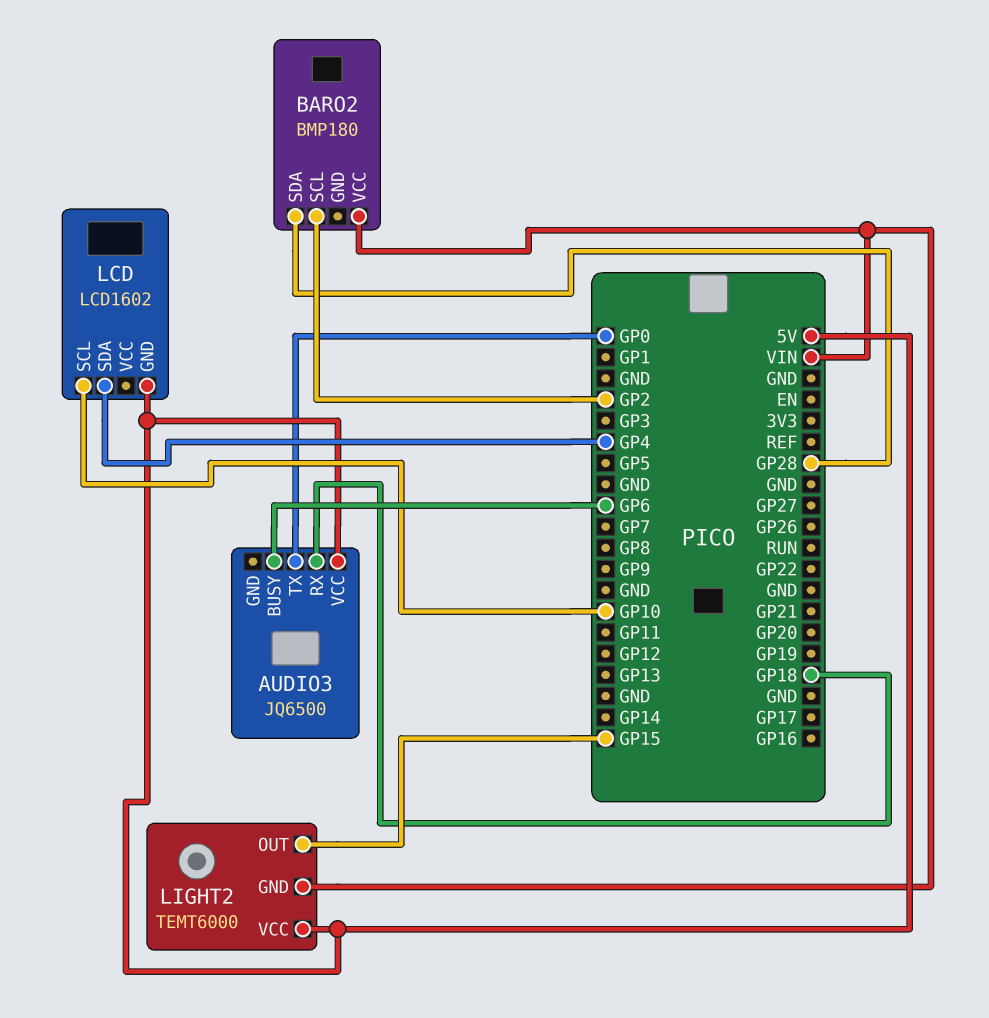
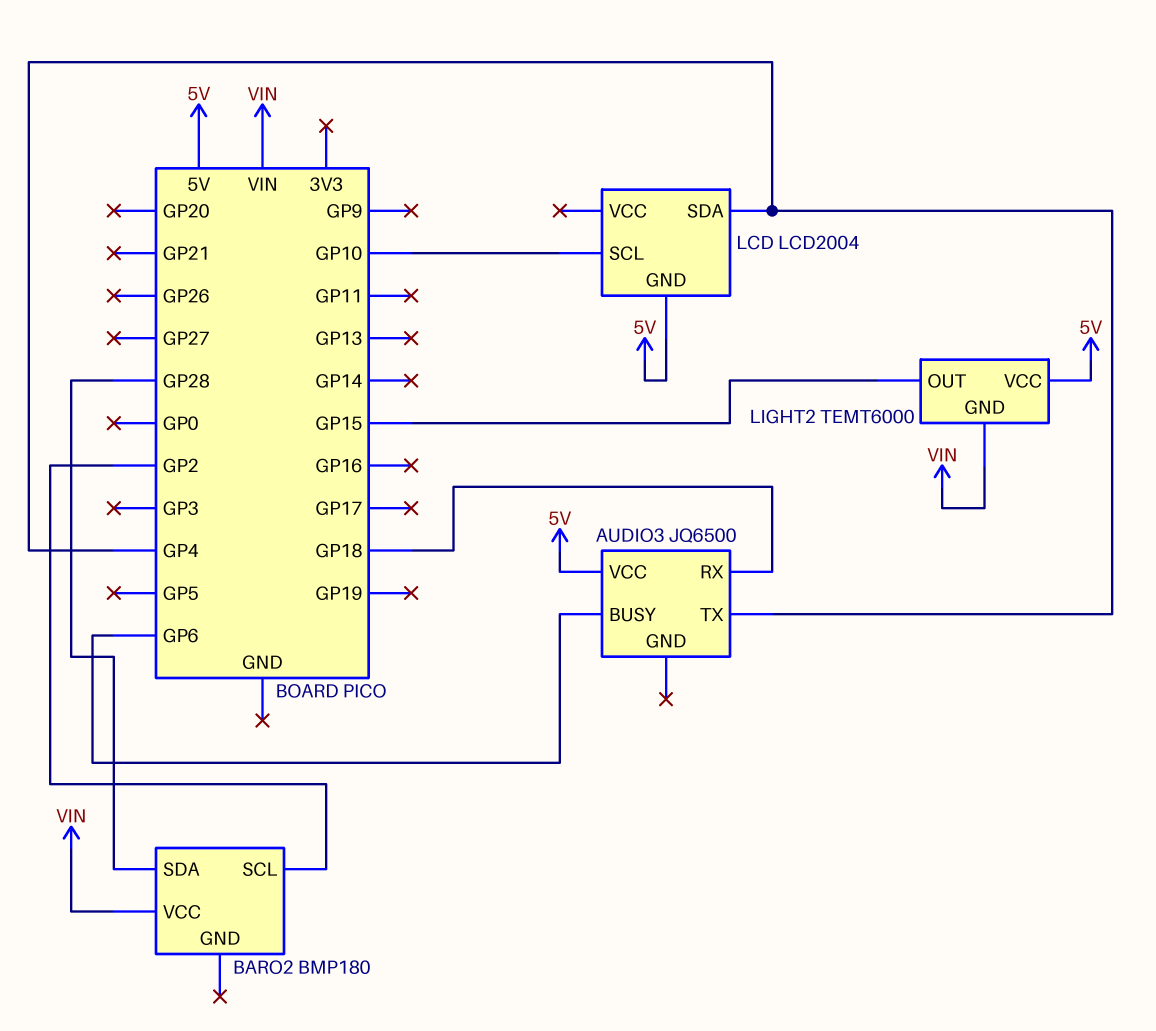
AUDIO3 pin TX: GP0 -> GP4
LCD: LCD1602 -> LCD2004

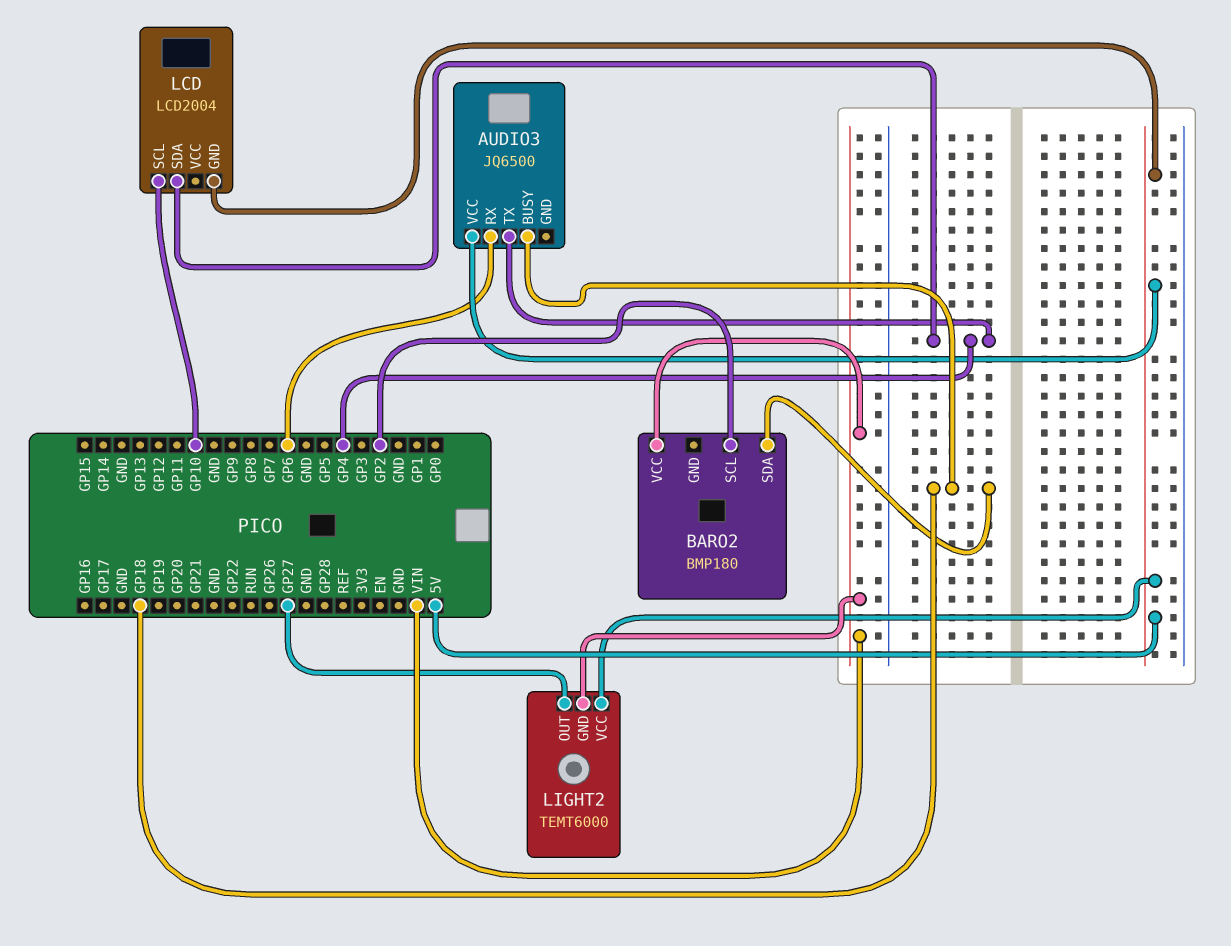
AUDIO3 pin BUSY: GP6 -> GP18
AUDIO3 pin RX: GP18 -> GP6
BARO2 pin SDA: GP28 -> GP18
LIGHT2 pin OUT: GP15 -> GP27

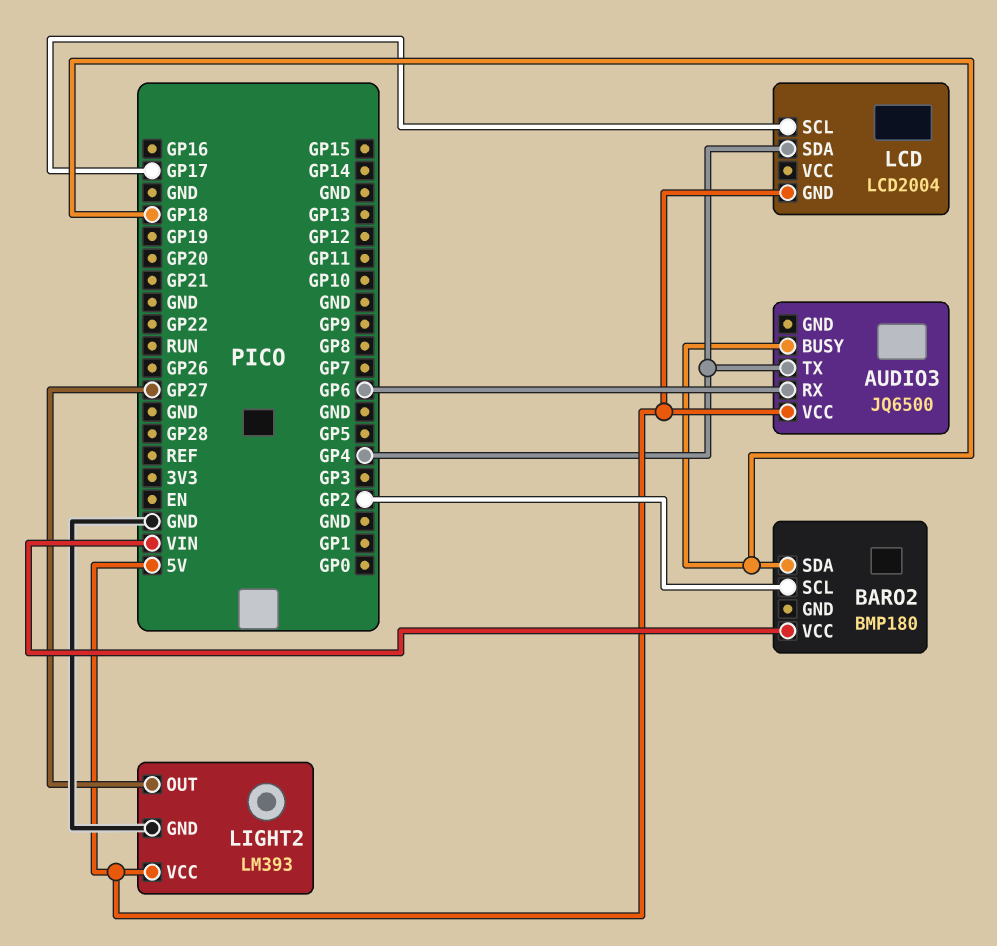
LCD pin SCL: GP10 -> GP17
LIGHT2: TEMT6000 -> LM393
LIGHT2 pin GND: VIN -> GND

